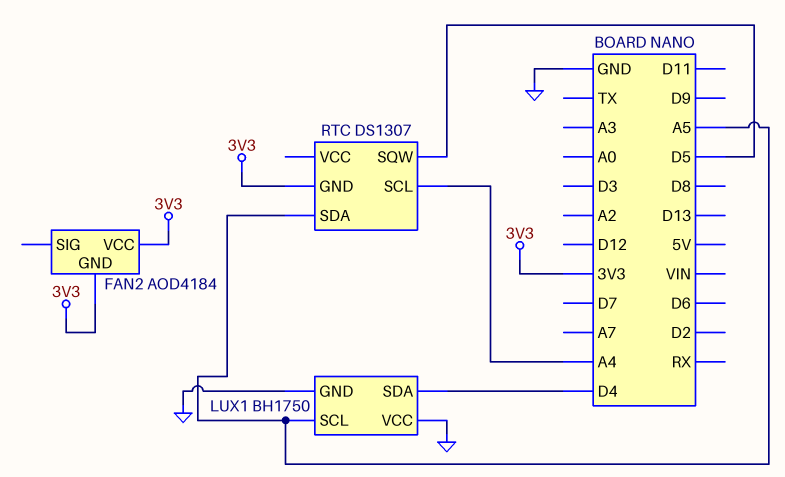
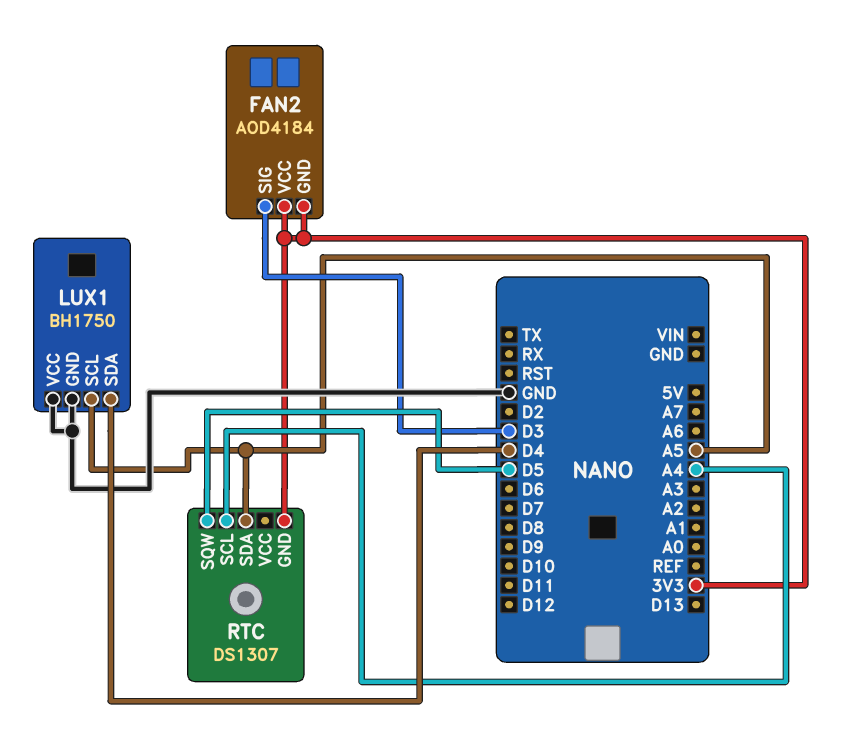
FAN2 pin SIG: none -> D3

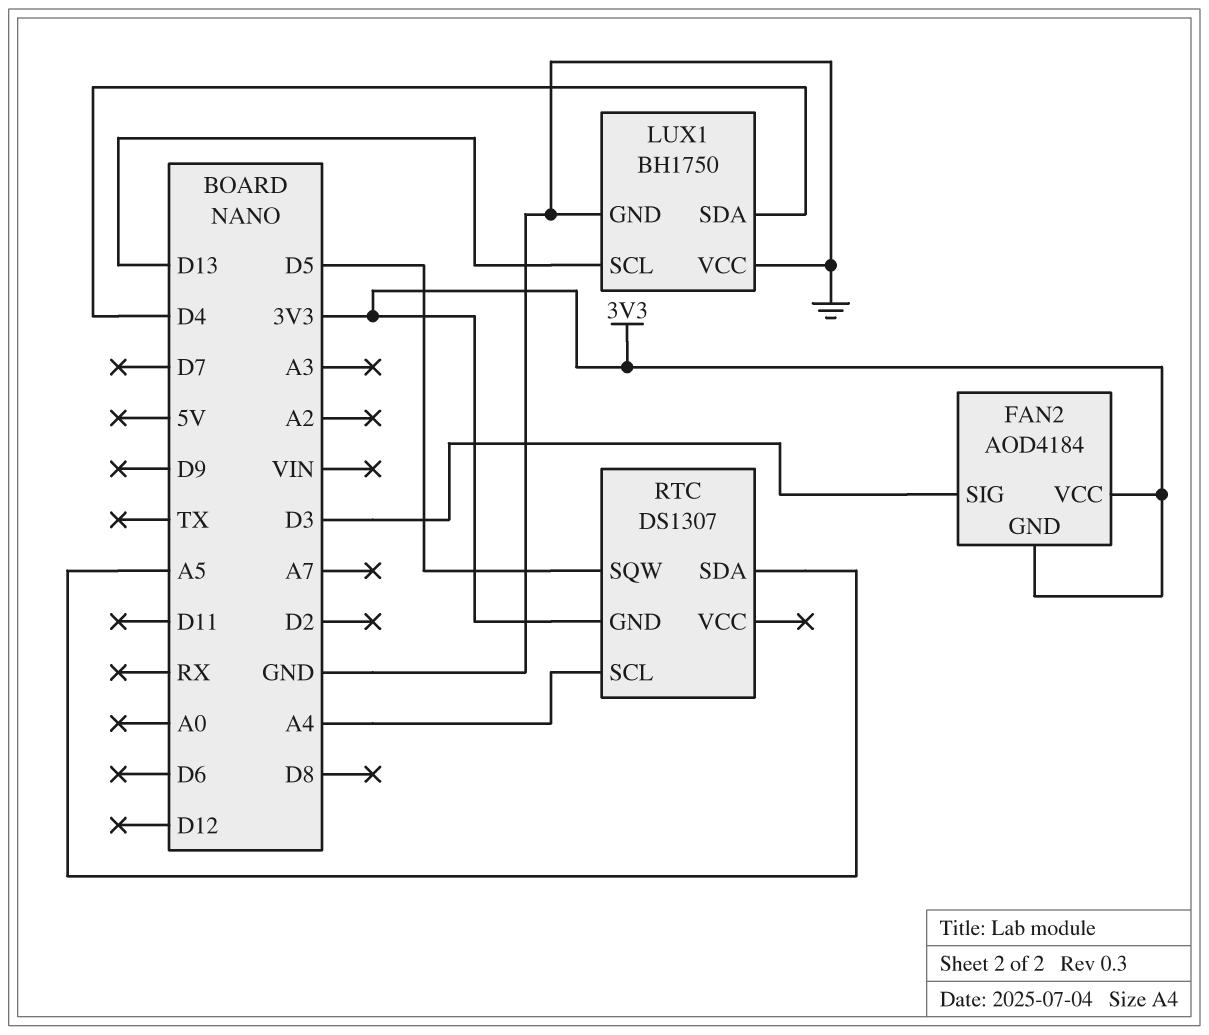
LUX1 pin SCL: A5 -> D13

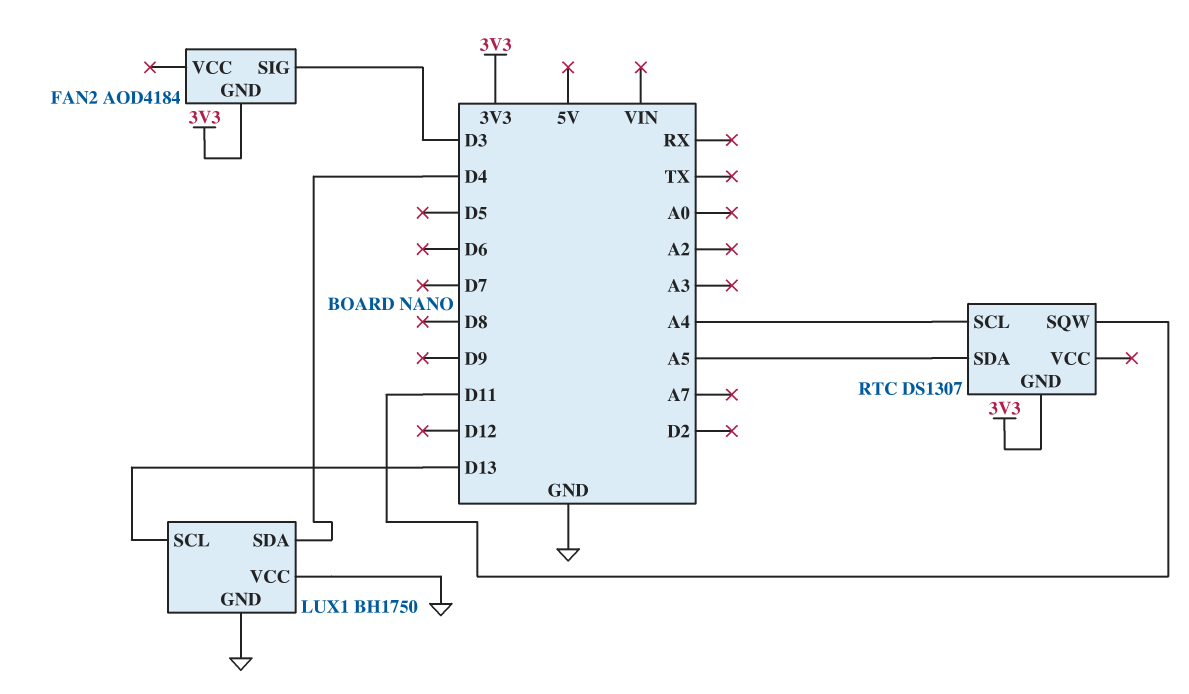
FAN2 pin VCC: 3V3 -> none
RTC pin SQW: D5 -> D11

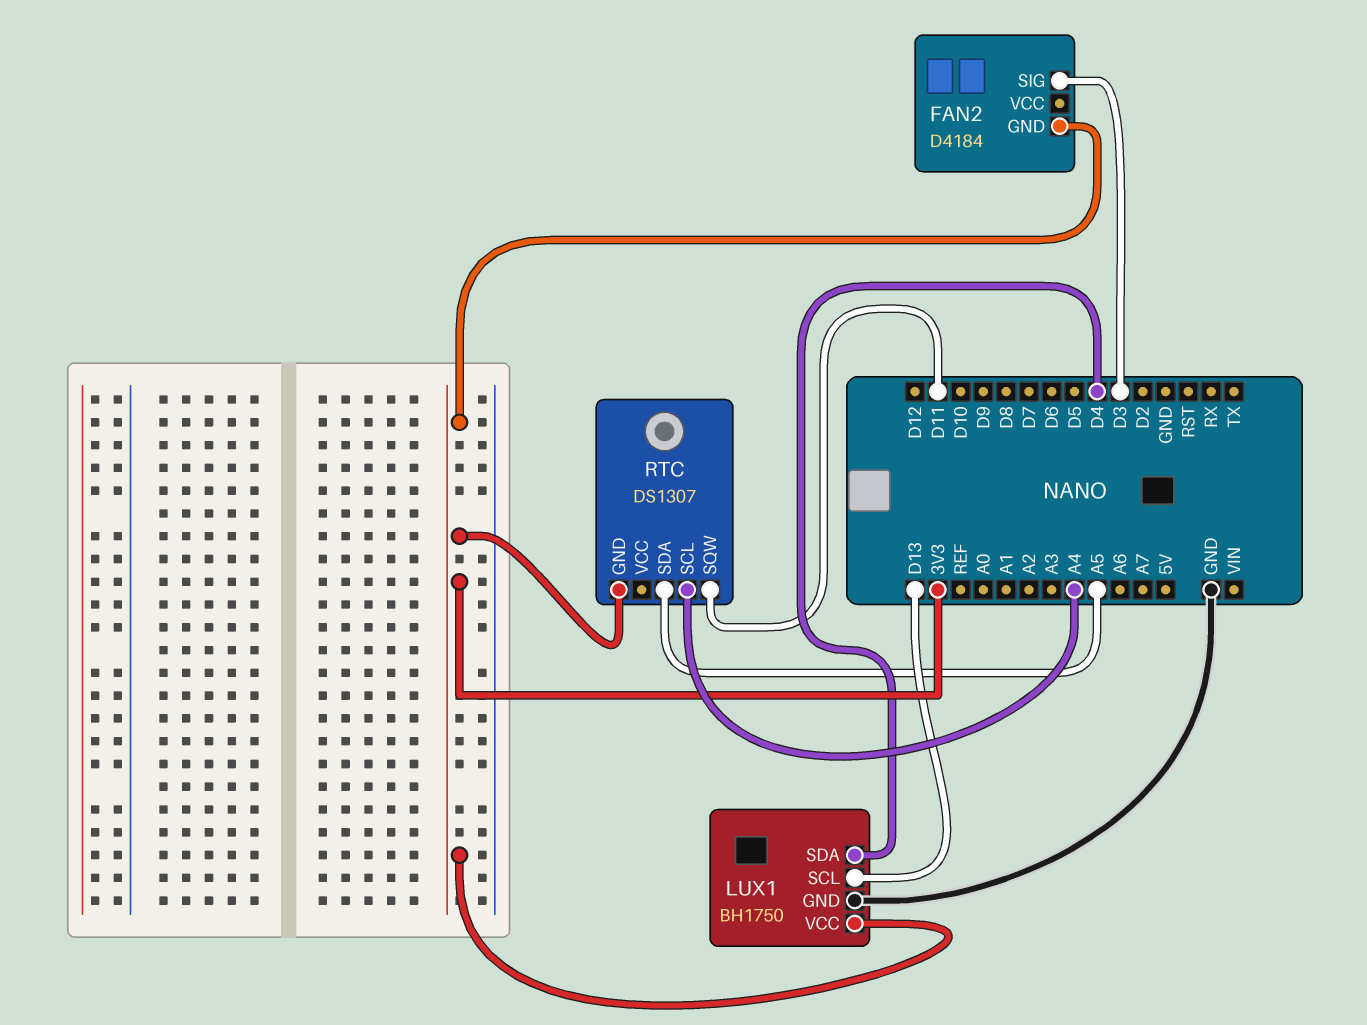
FAN2: AOD4184 -> D4184
LUX1 pin VCC: GND -> 3V3

